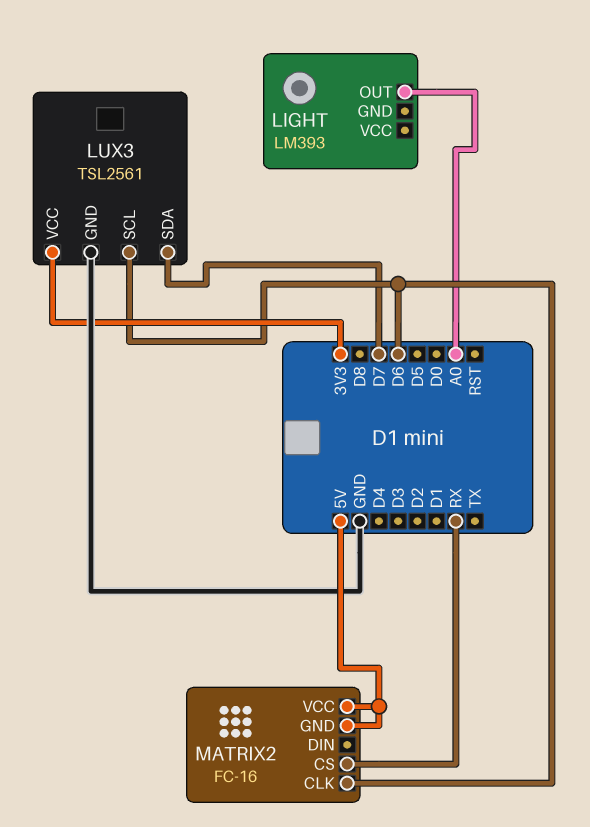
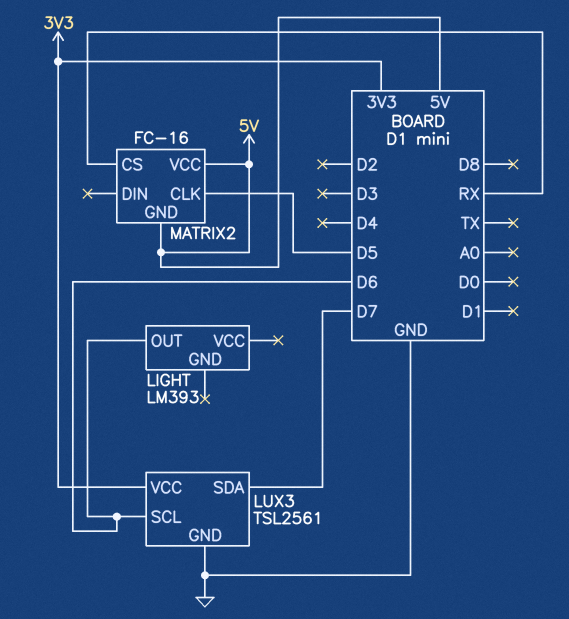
LIGHT pin OUT: A0 -> D6
MATRIX2 pin CLK: D6 -> D5

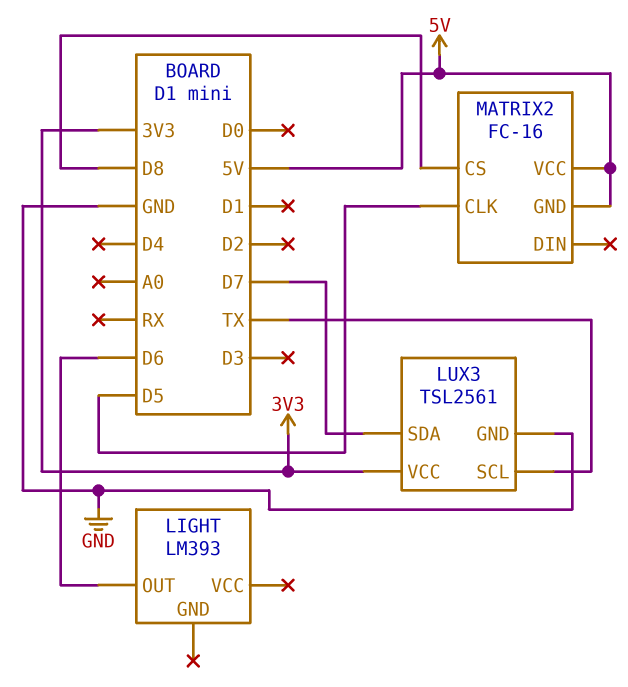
LUX3 pin SCL: D6 -> TX
MATRIX2 pin CS: RX -> D8

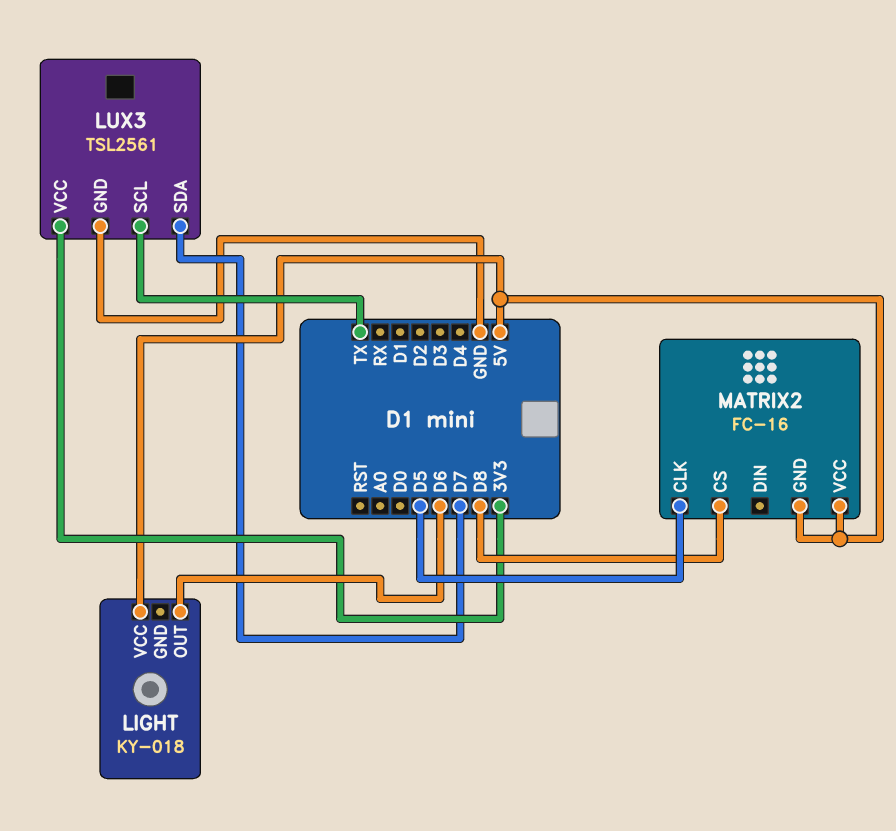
LIGHT: LM393 -> KY-018
LIGHT pin VCC: none -> 5V

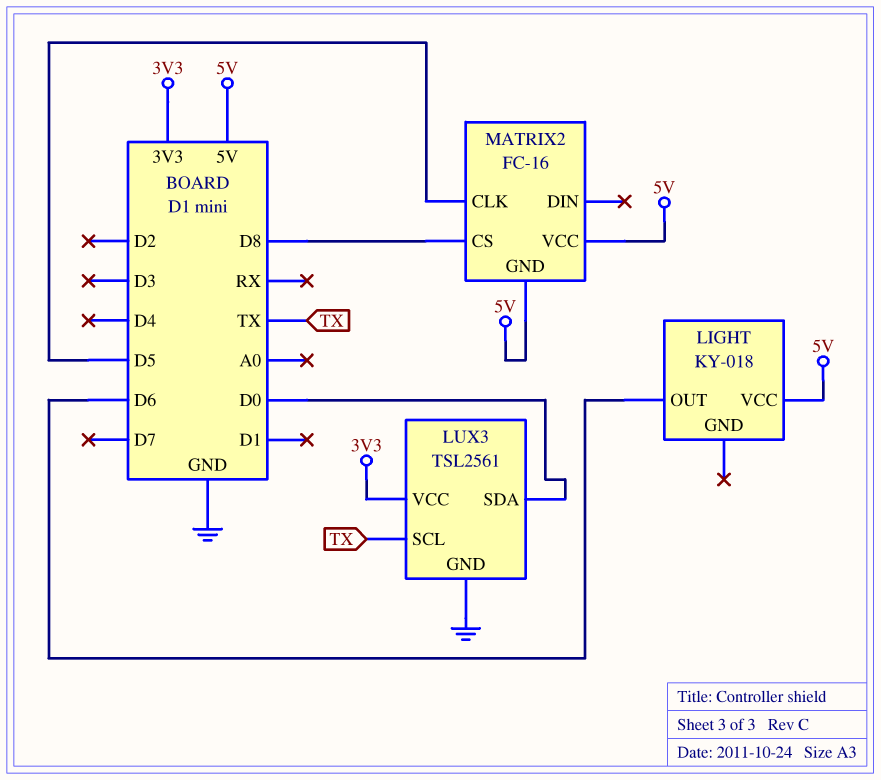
LUX3 pin SDA: D7 -> D0

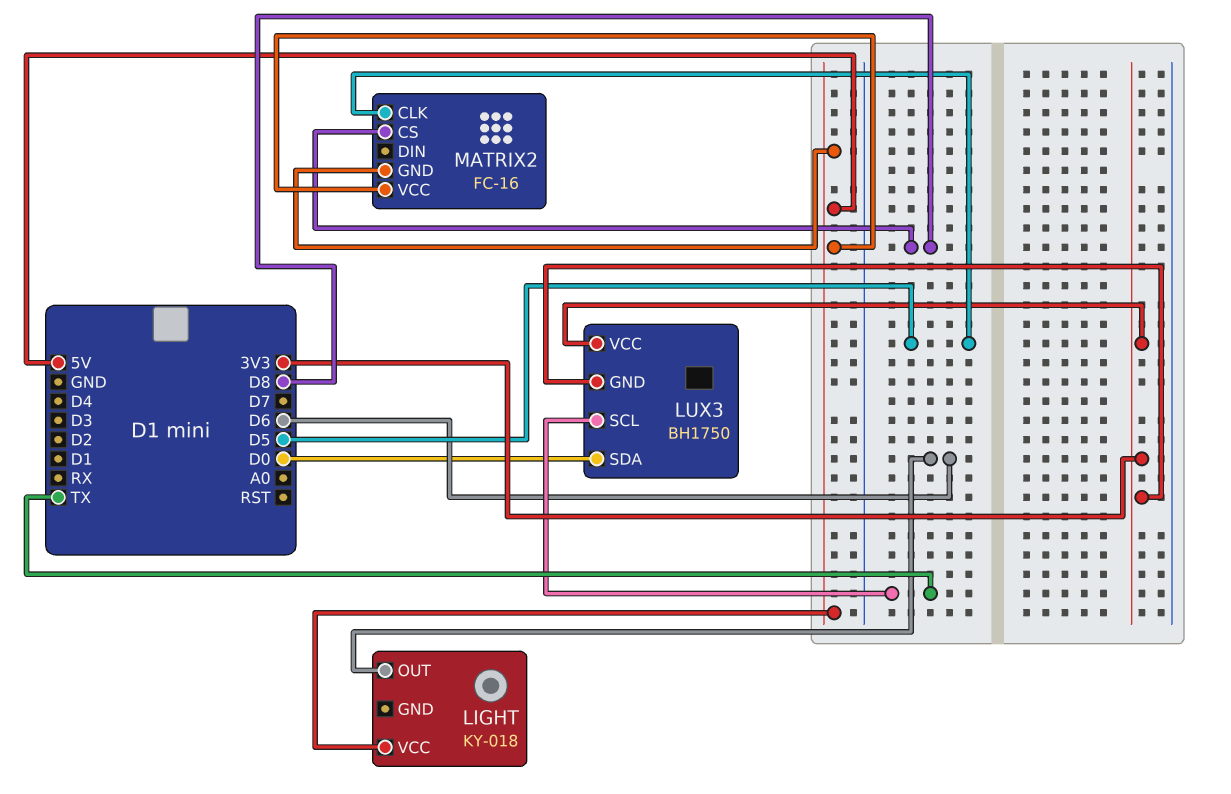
LUX3: TSL2561 -> BH1750
LUX3 pin GND: GND -> 3V3

